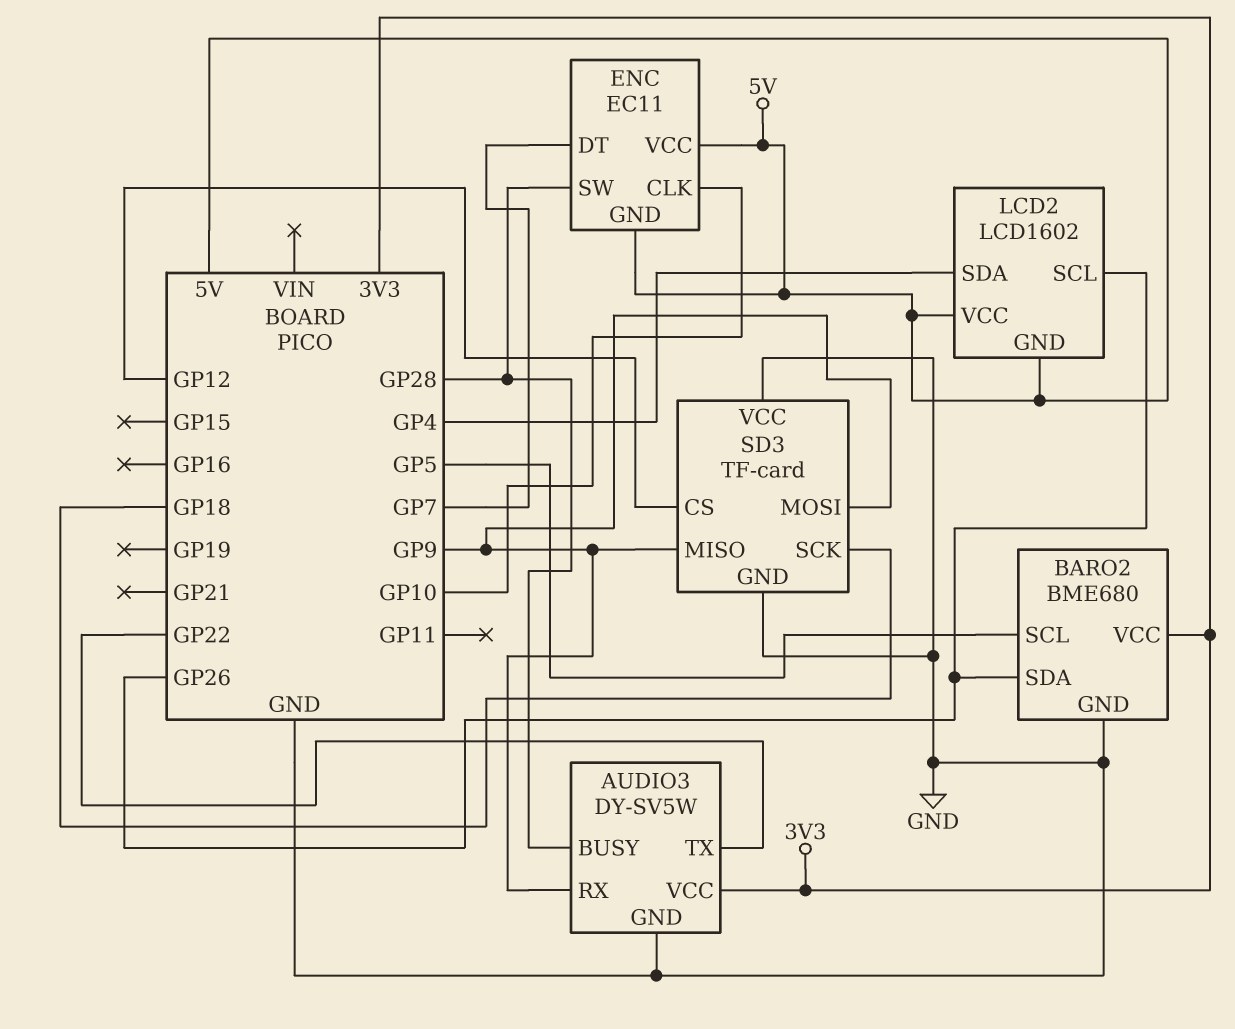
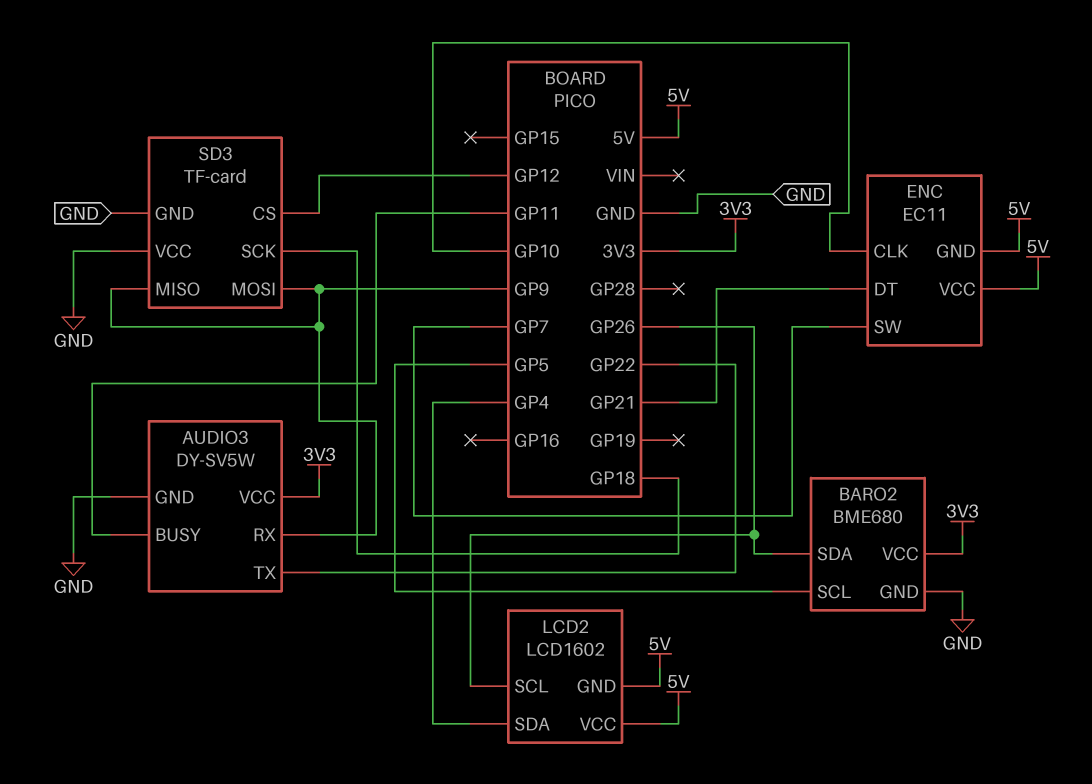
AUDIO3 pin BUSY: GP28 -> GP11
ENC pin DT: GP7 -> GP21
ENC pin SW: GP28 -> GP7

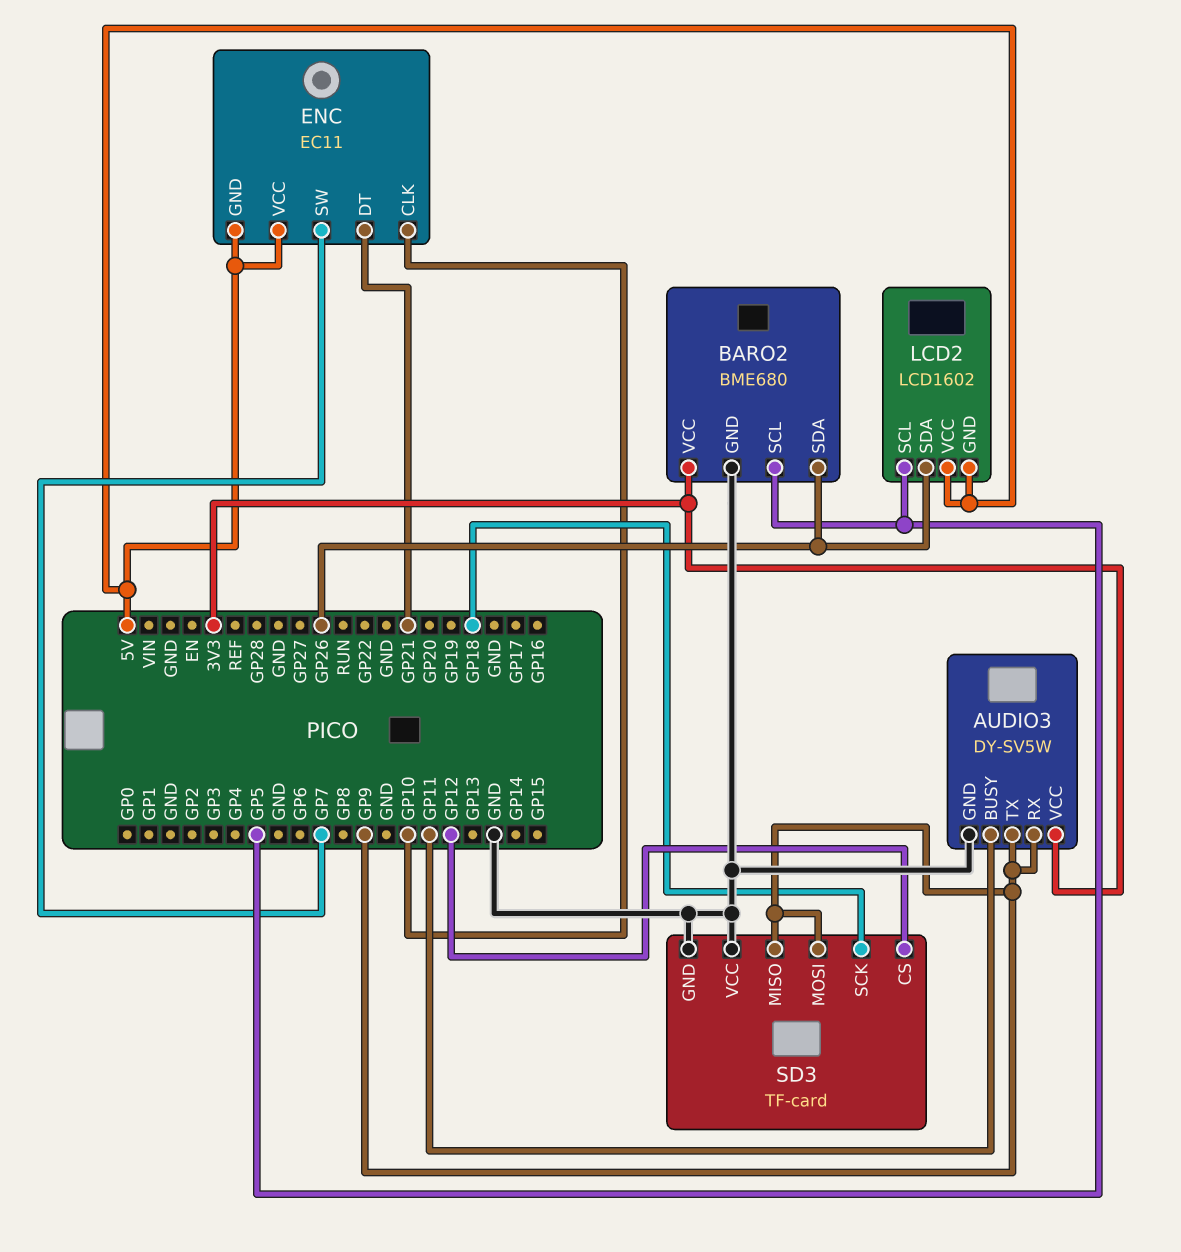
AUDIO3 pin TX: GP22 -> GP9
LCD2 pin SCL: GP26 -> GP5
LCD2 pin SDA: GP4 -> GP26

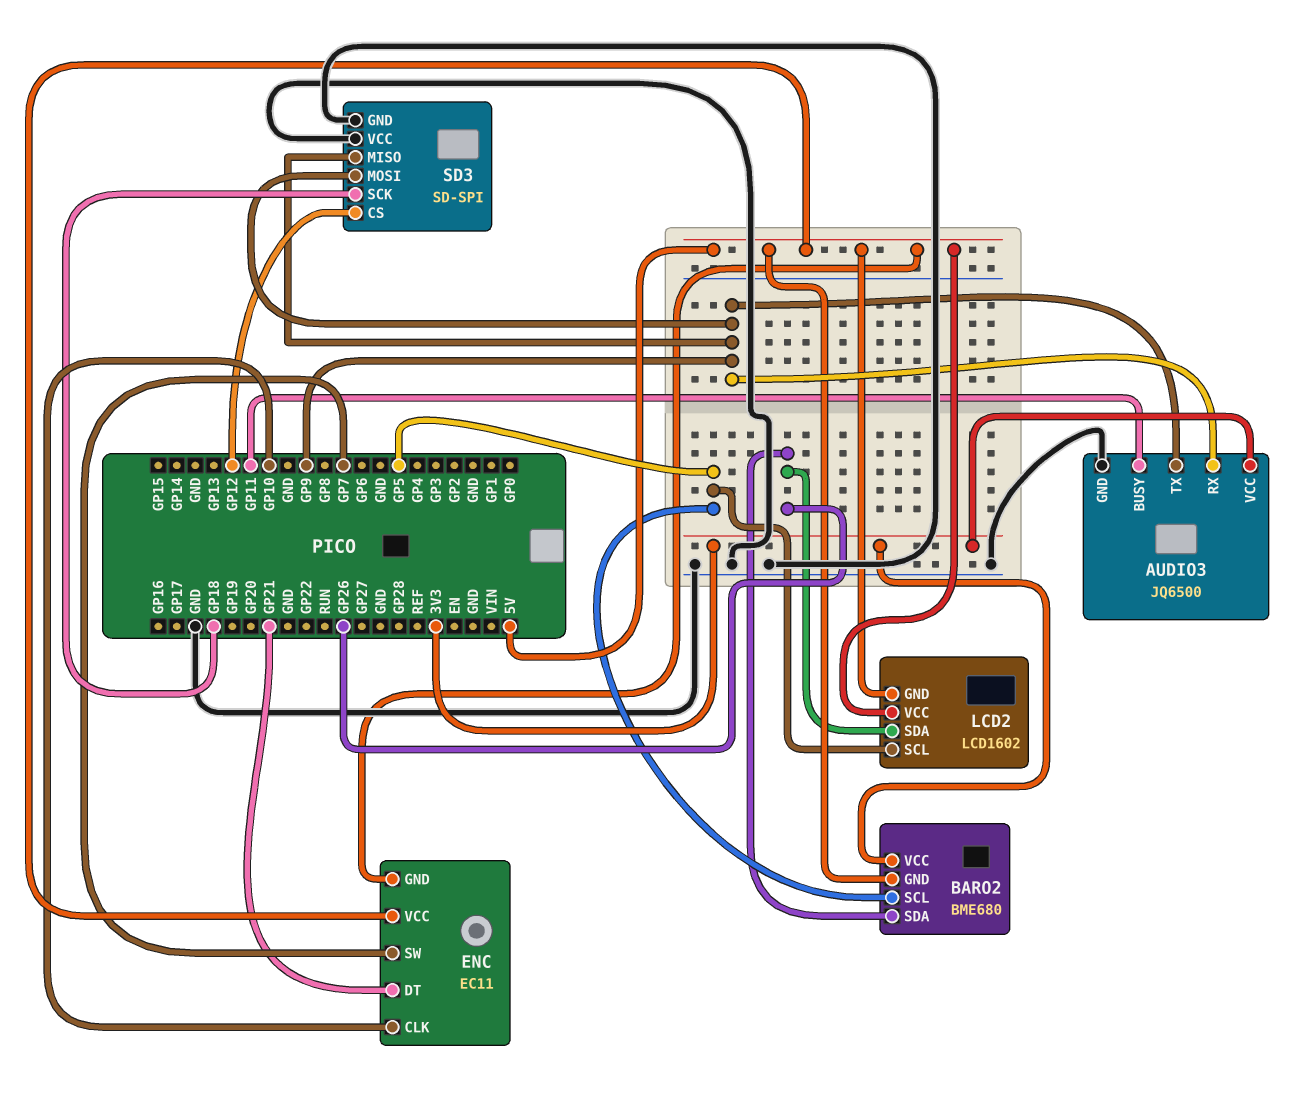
AUDIO3: DY-SV5W -> JQ6500
BARO2 pin GND: GND -> 5V
SD3: TF-card -> SD-SPI

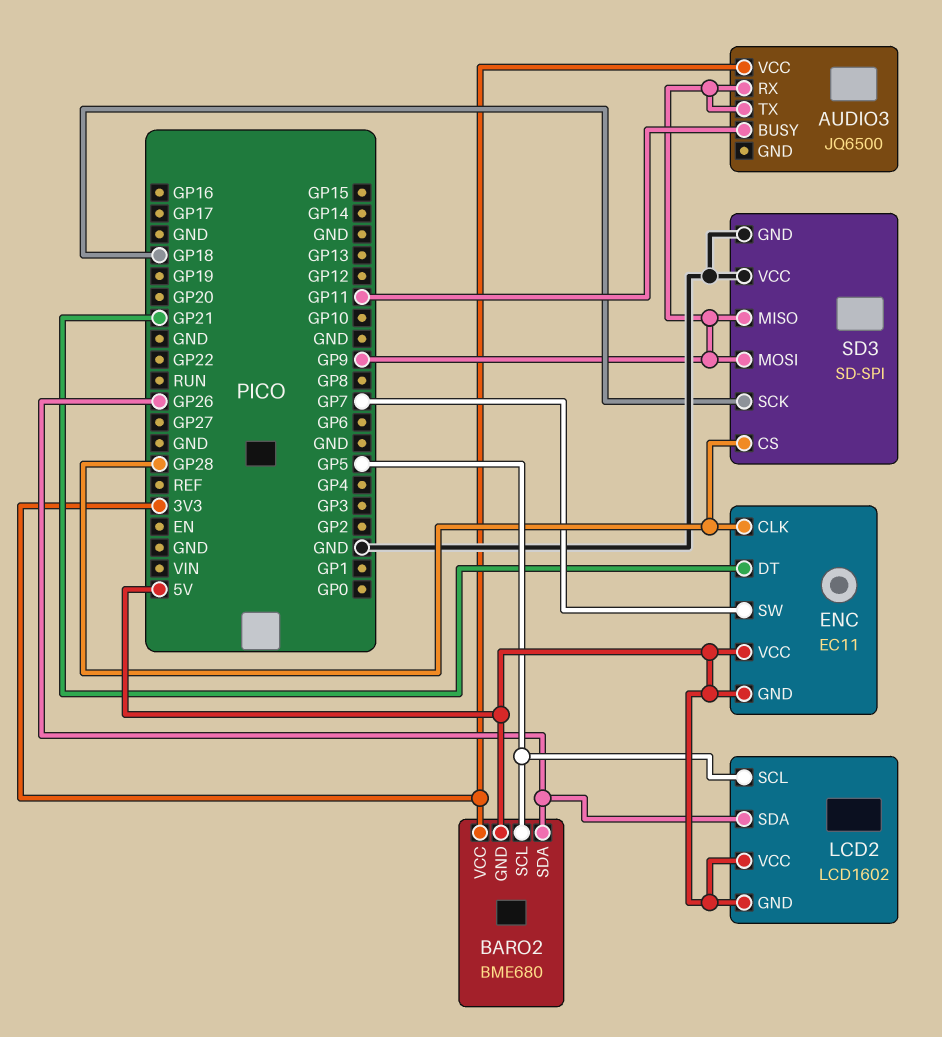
AUDIO3 pin GND: GND -> none
ENC pin CLK: GP10 -> GP28
SD3 pin CS: GP12 -> GP28

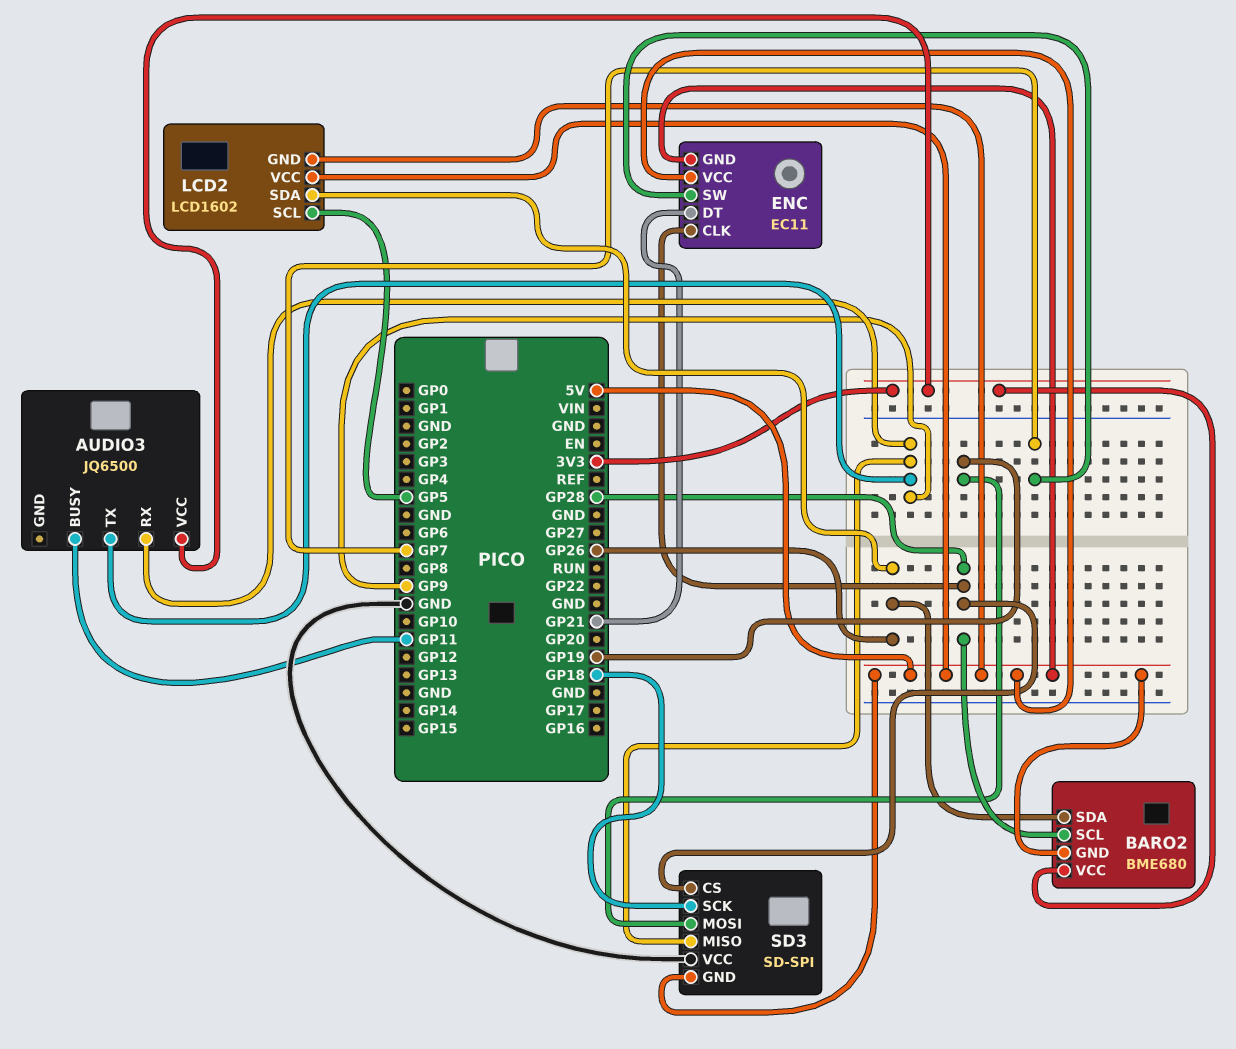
BARO2 pin SCL: GP5 -> GP28
SD3 pin GND: GND -> 5V
SD3 pin MOSI: GP9 -> GP19

